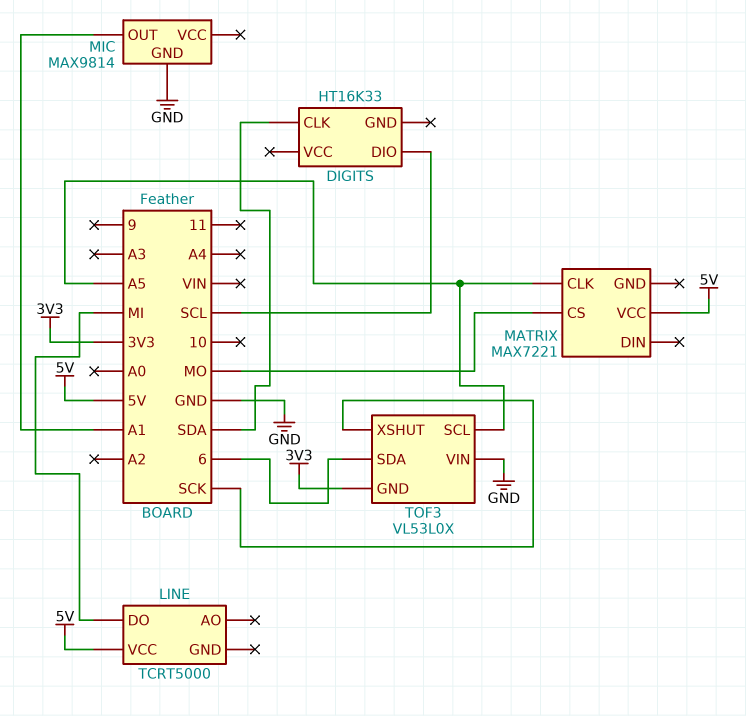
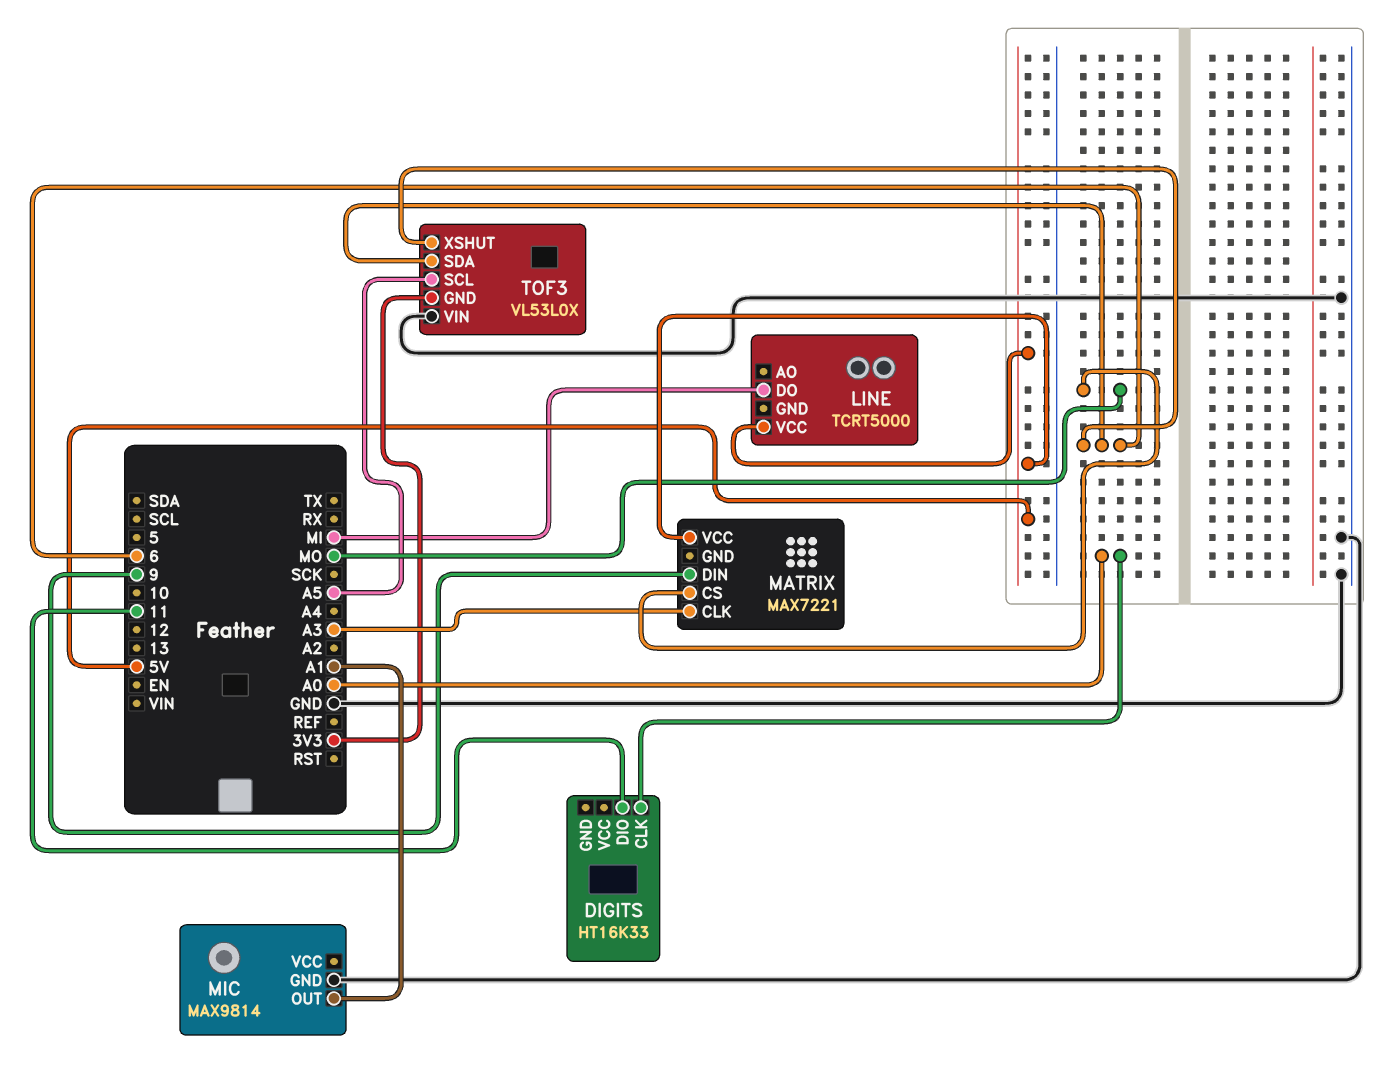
DIGITS pin CLK: SDA -> A0
DIGITS pin DIO: SCL -> 11
MATRIX pin CLK: A5 -> A3
MATRIX pin DIN: none -> 9
TOF3 pin XSHUT: SCK -> 6

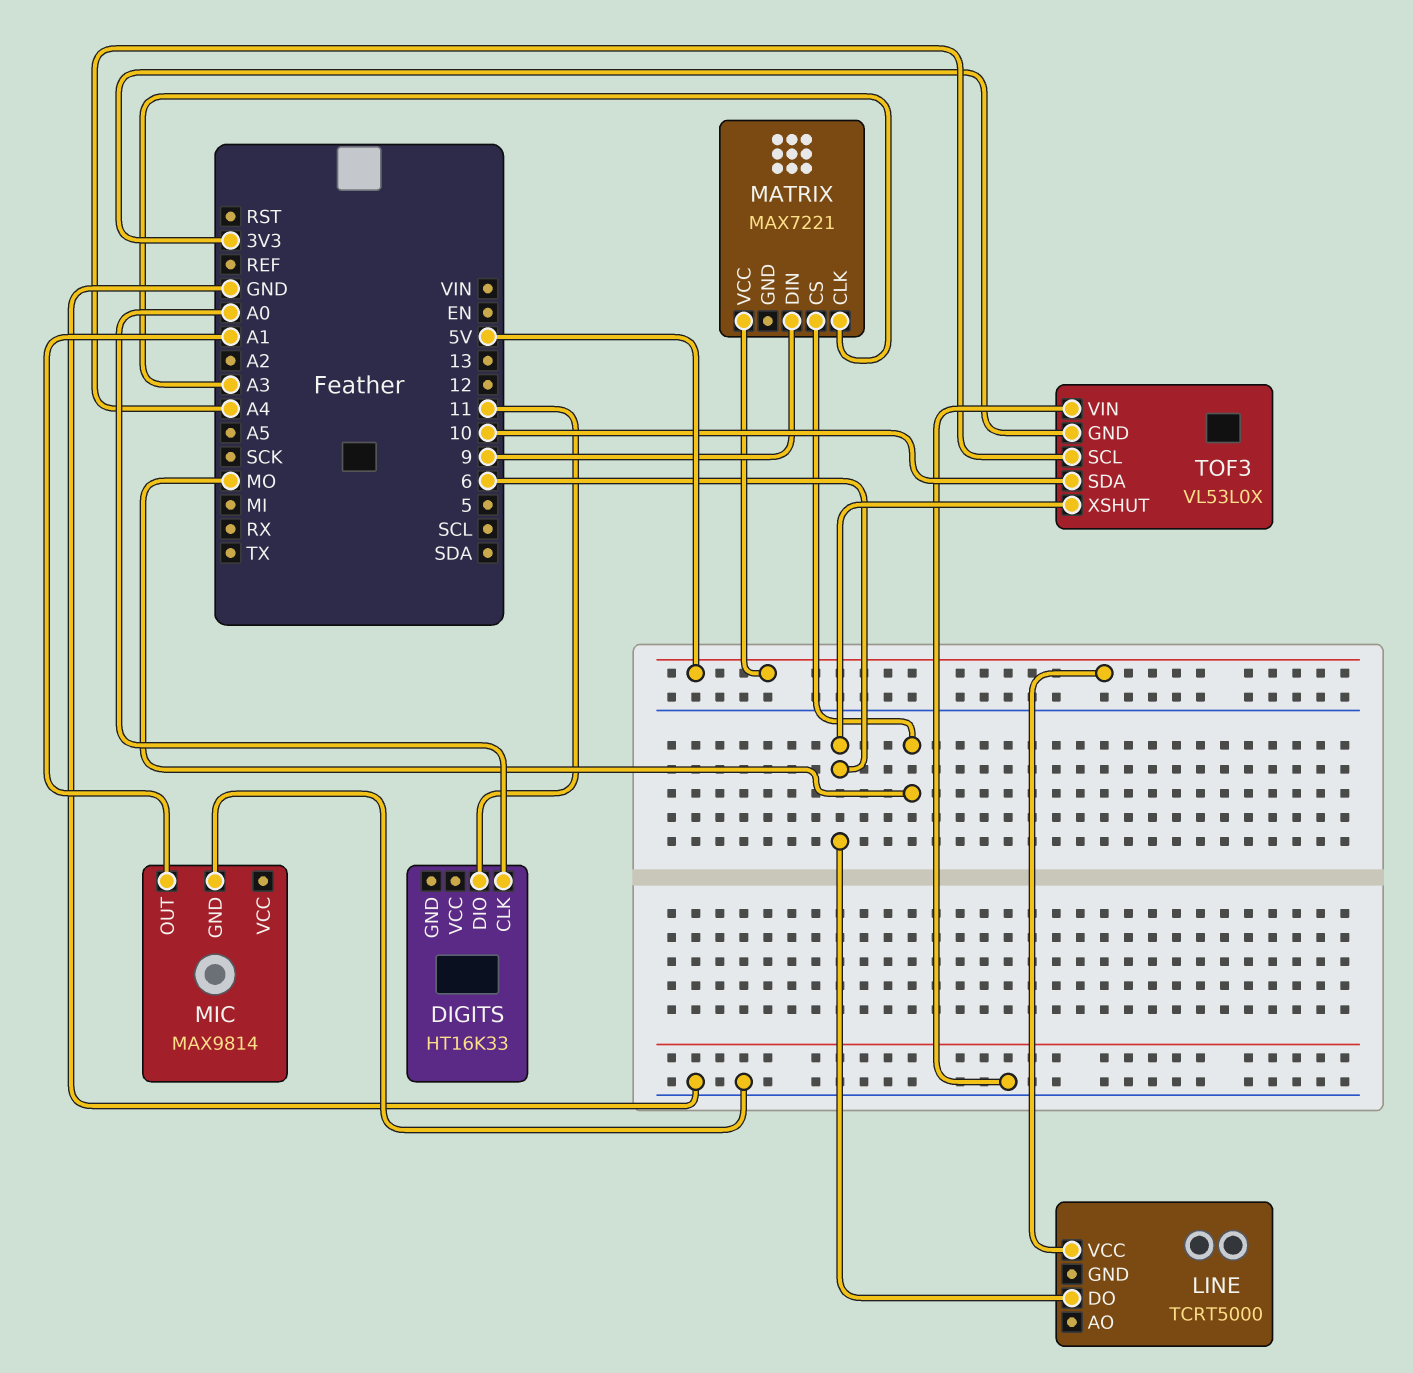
LINE pin DO: MI -> 6
TOF3 pin SCL: A5 -> A4
TOF3 pin SDA: 6 -> 10

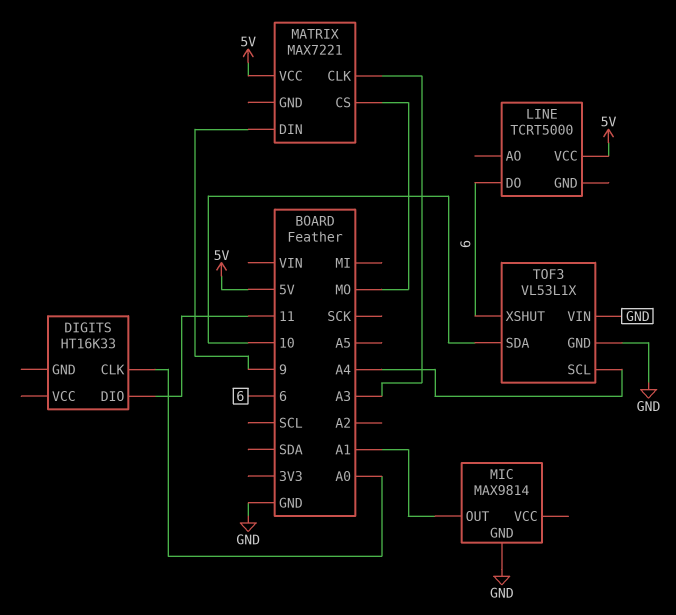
TOF3: VL53L0X -> VL53L1X
TOF3 pin GND: 3V3 -> GND

